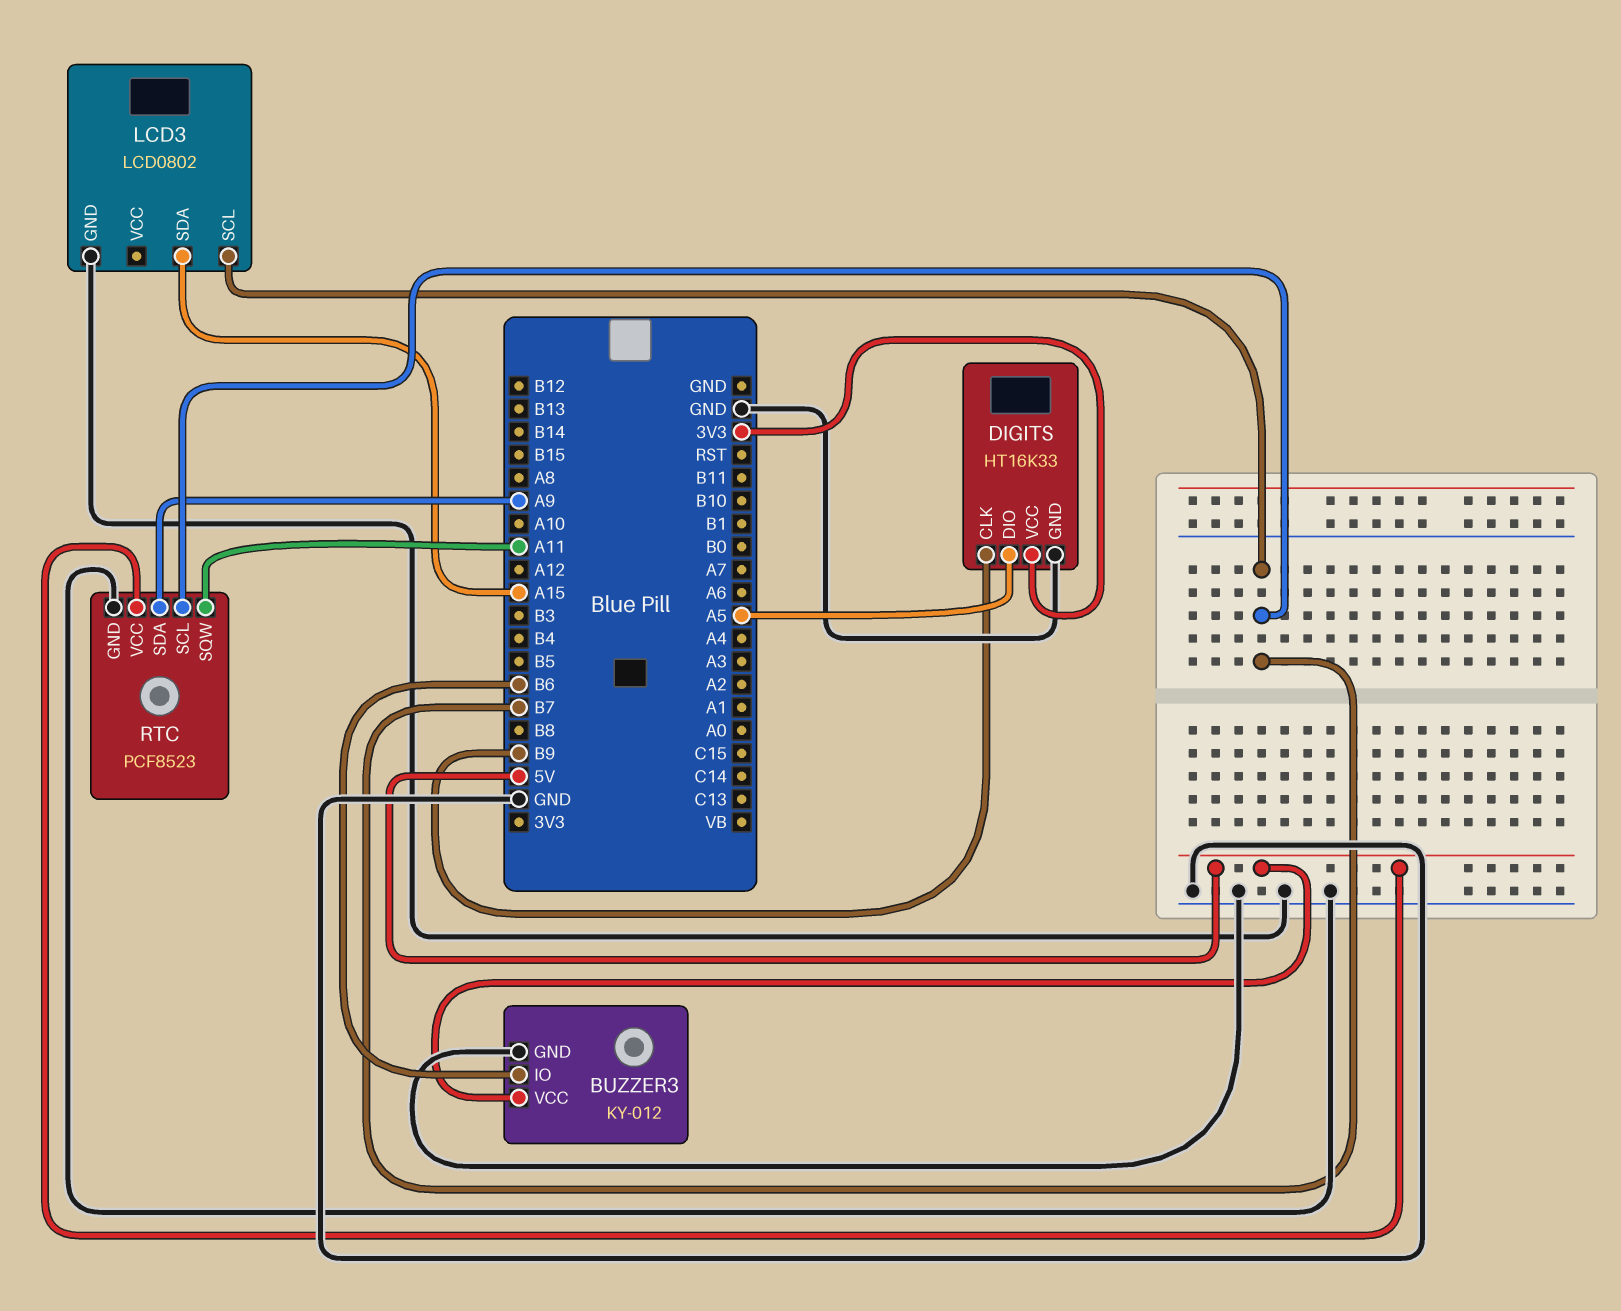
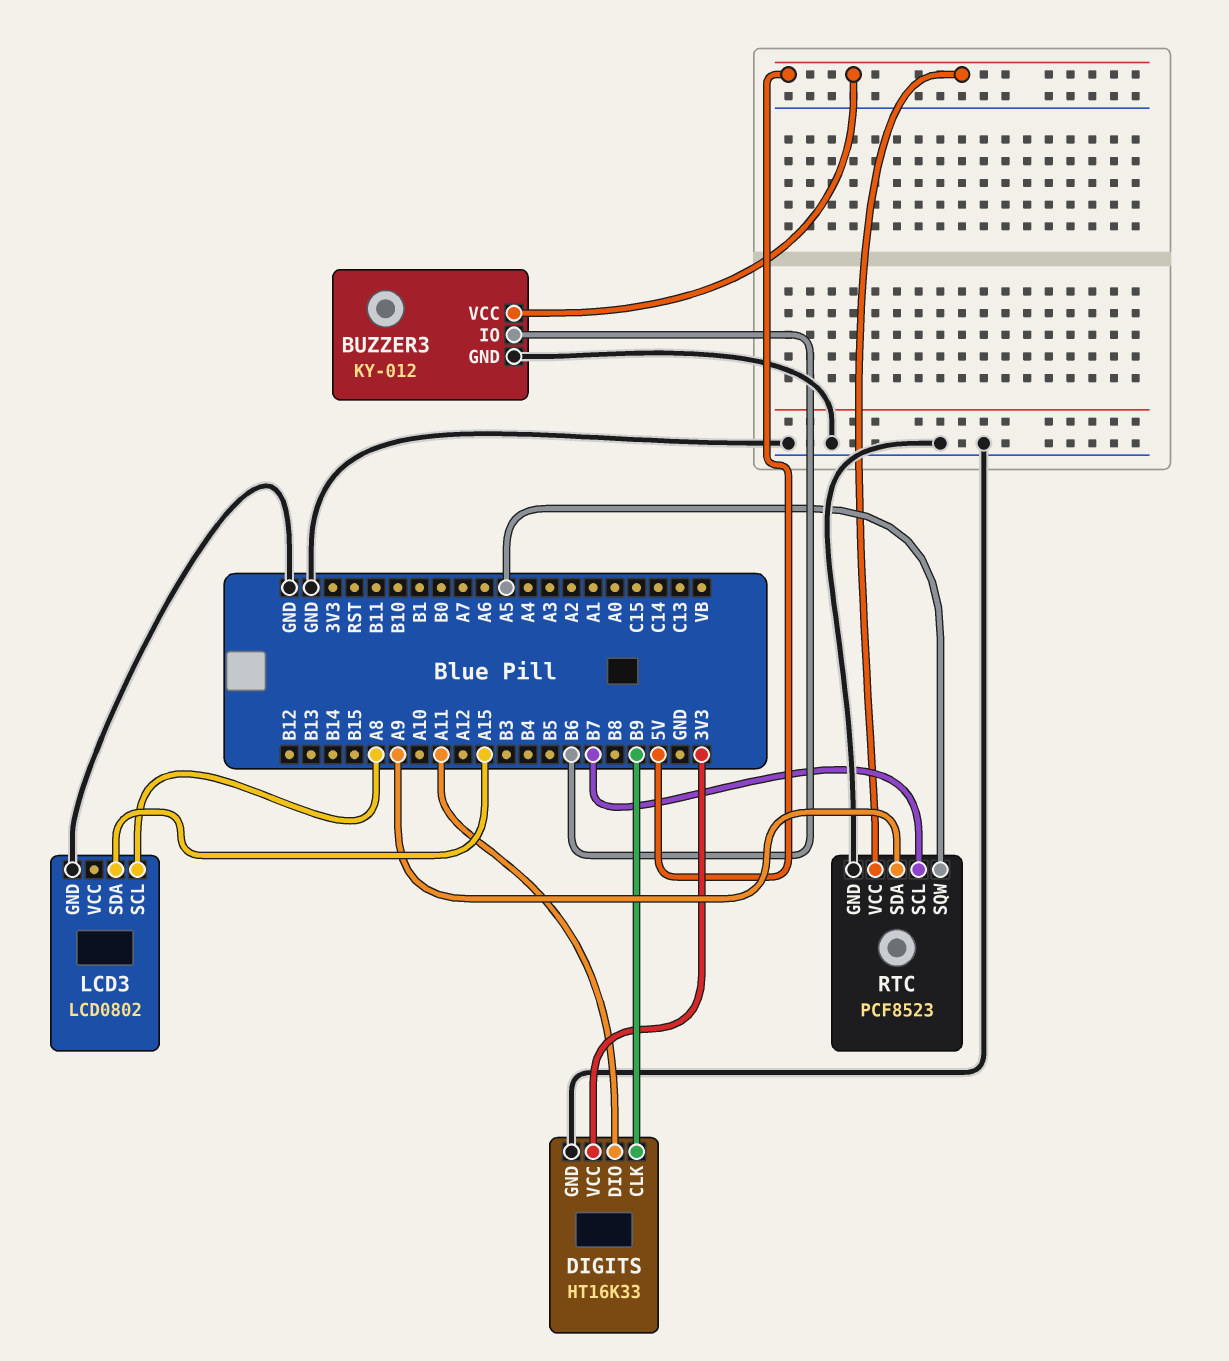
DIGITS pin DIO: A5 -> A11
LCD3 pin SCL: B7 -> A8
RTC pin SQW: A11 -> A5

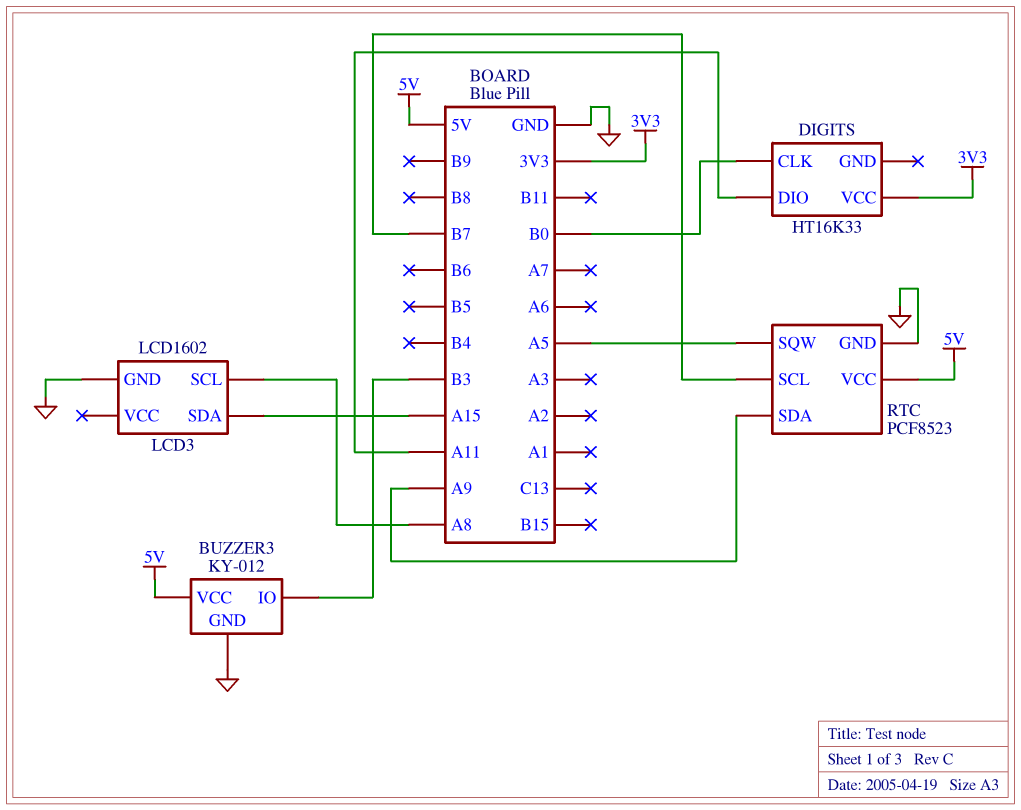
BUZZER3 pin IO: B6 -> B3
DIGITS pin CLK: B9 -> B0
DIGITS pin GND: GND -> none
LCD3: LCD0802 -> LCD1602

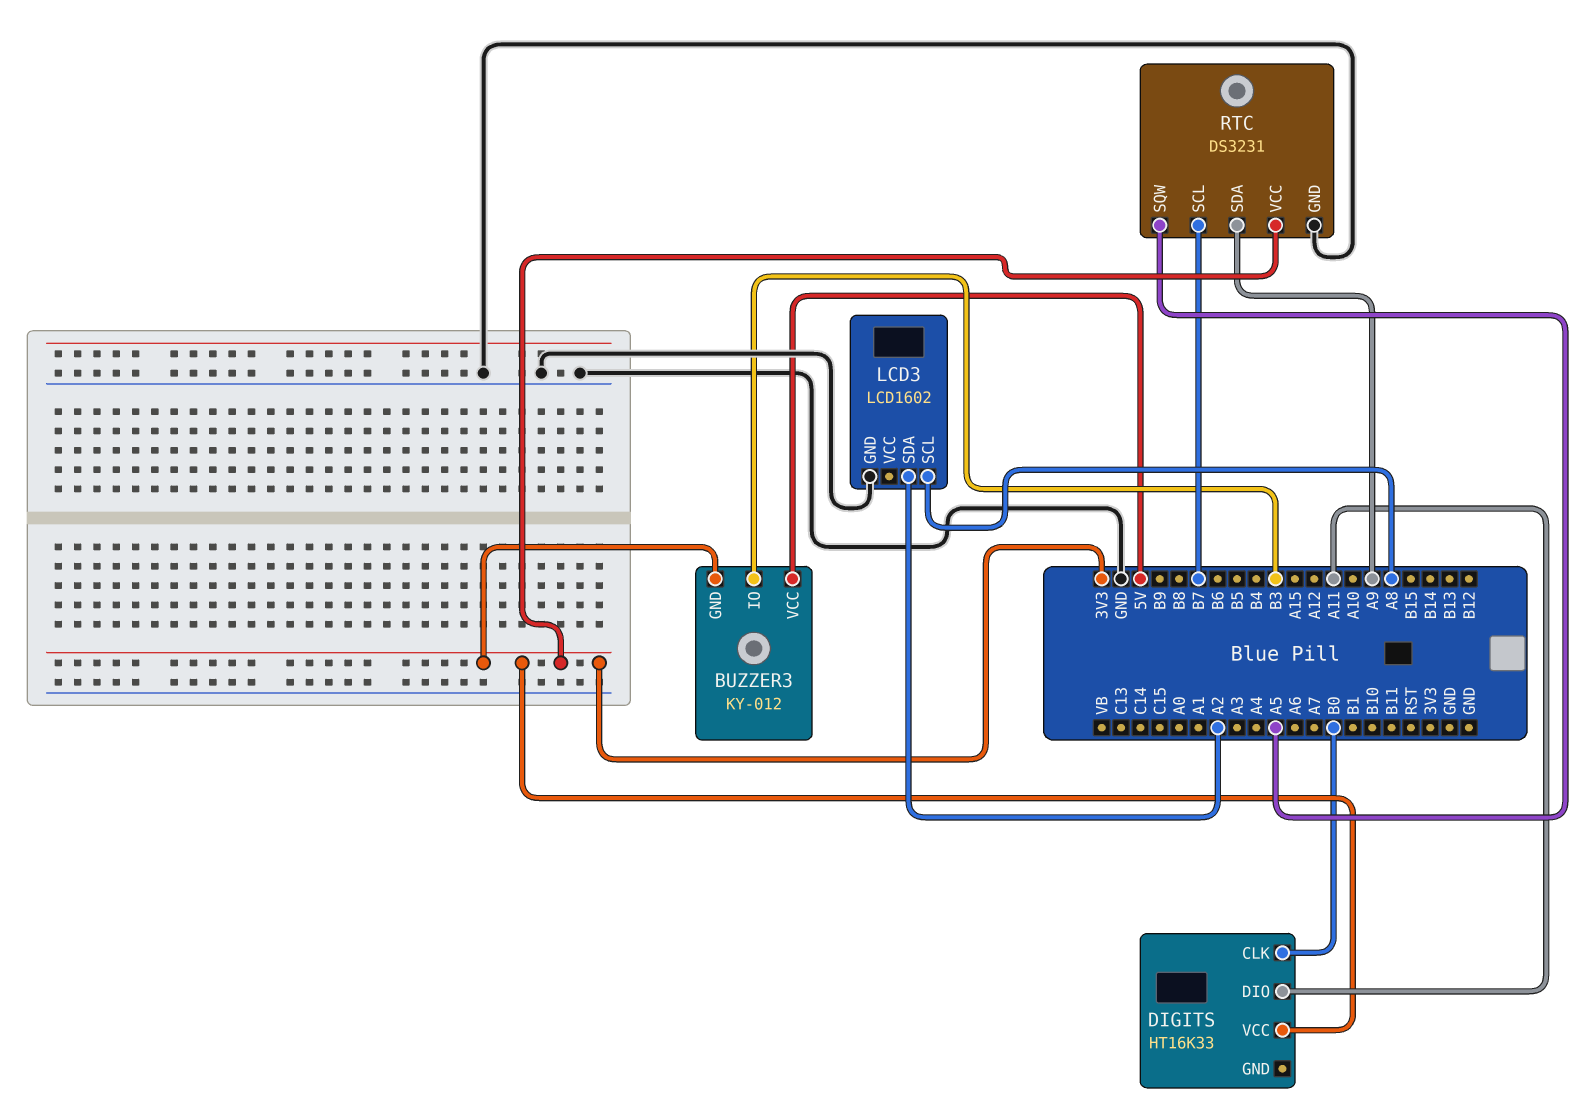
BUZZER3 pin GND: GND -> 3V3
LCD3 pin SDA: A15 -> A2
RTC: PCF8523 -> DS3231
RTC pin VCC: 5V -> 3V3

